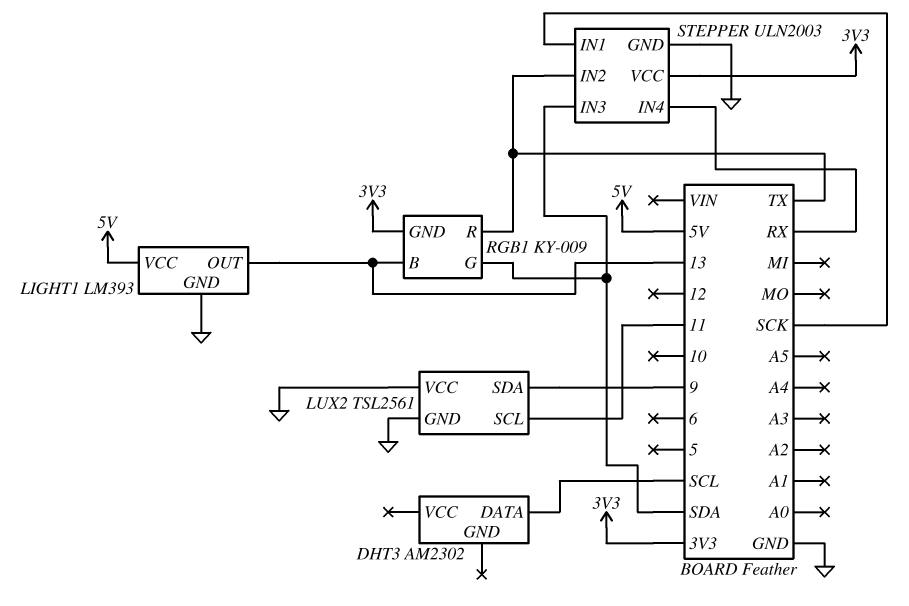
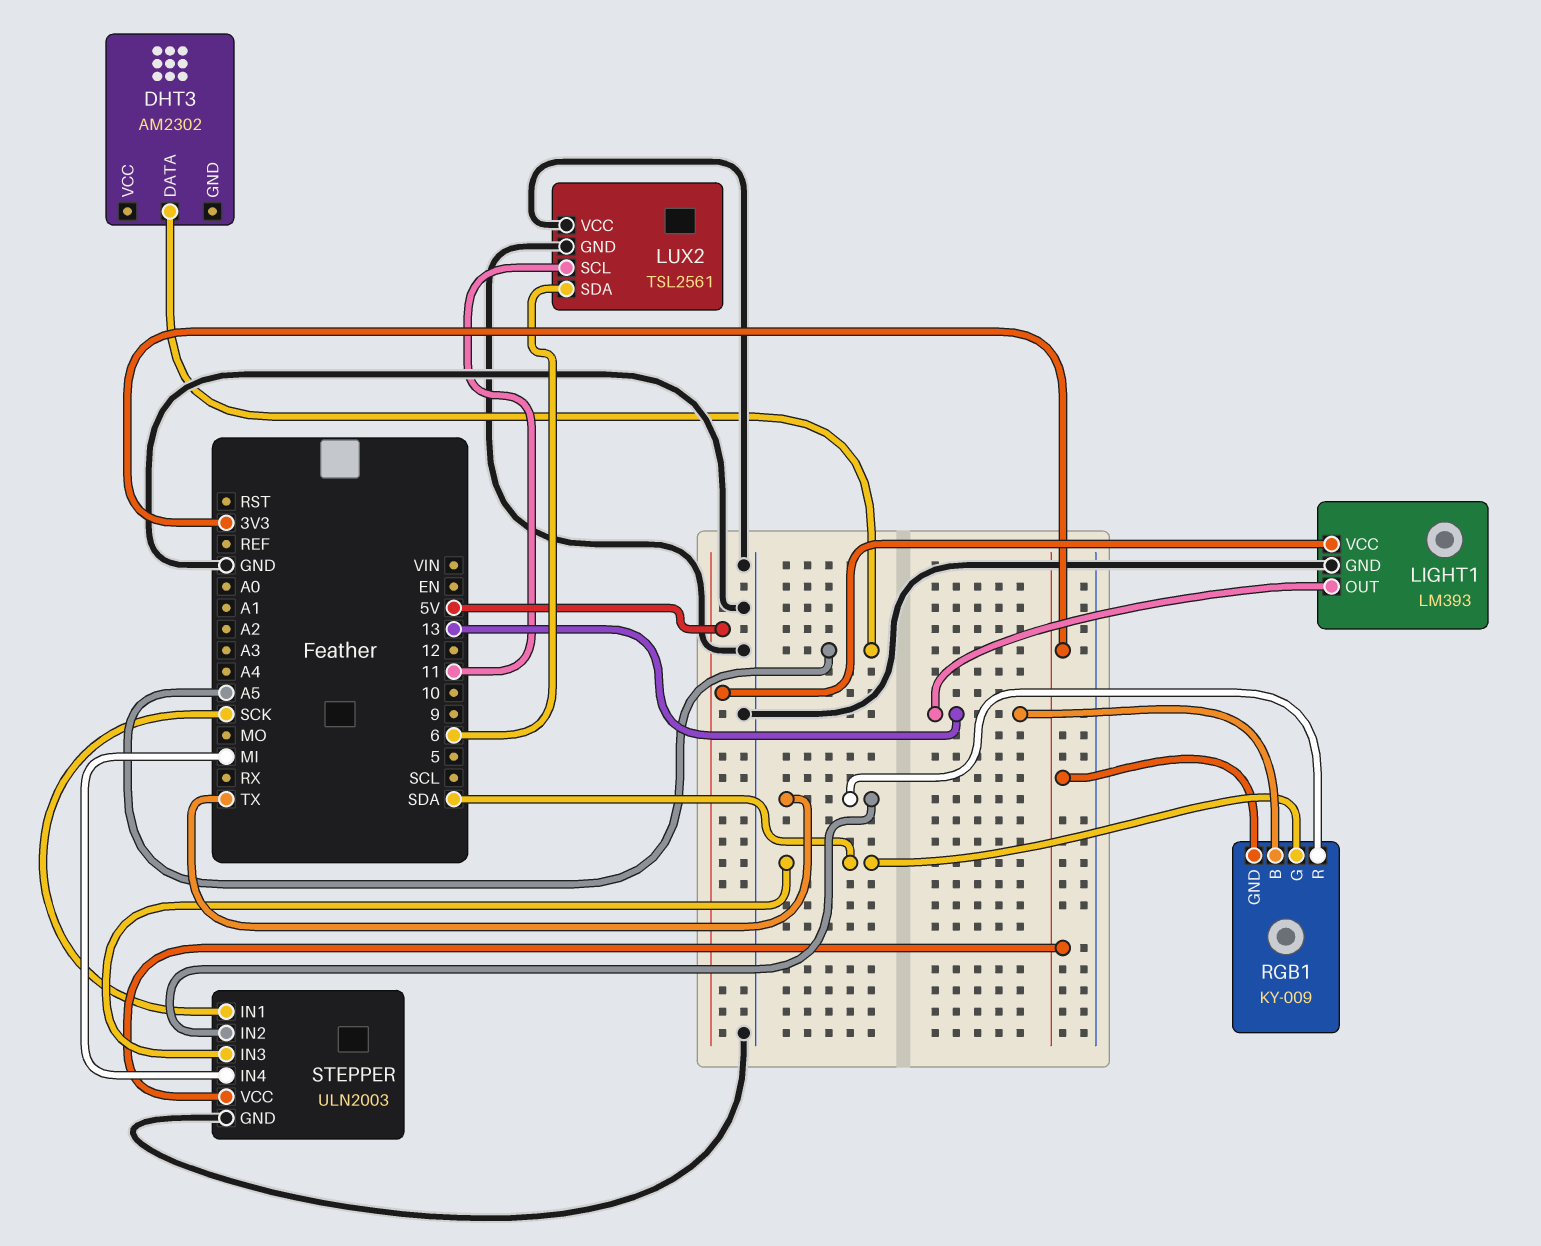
DHT3 pin DATA: SCL -> A5
LUX2 pin SDA: 9 -> 6
STEPPER pin IN4: RX -> MI

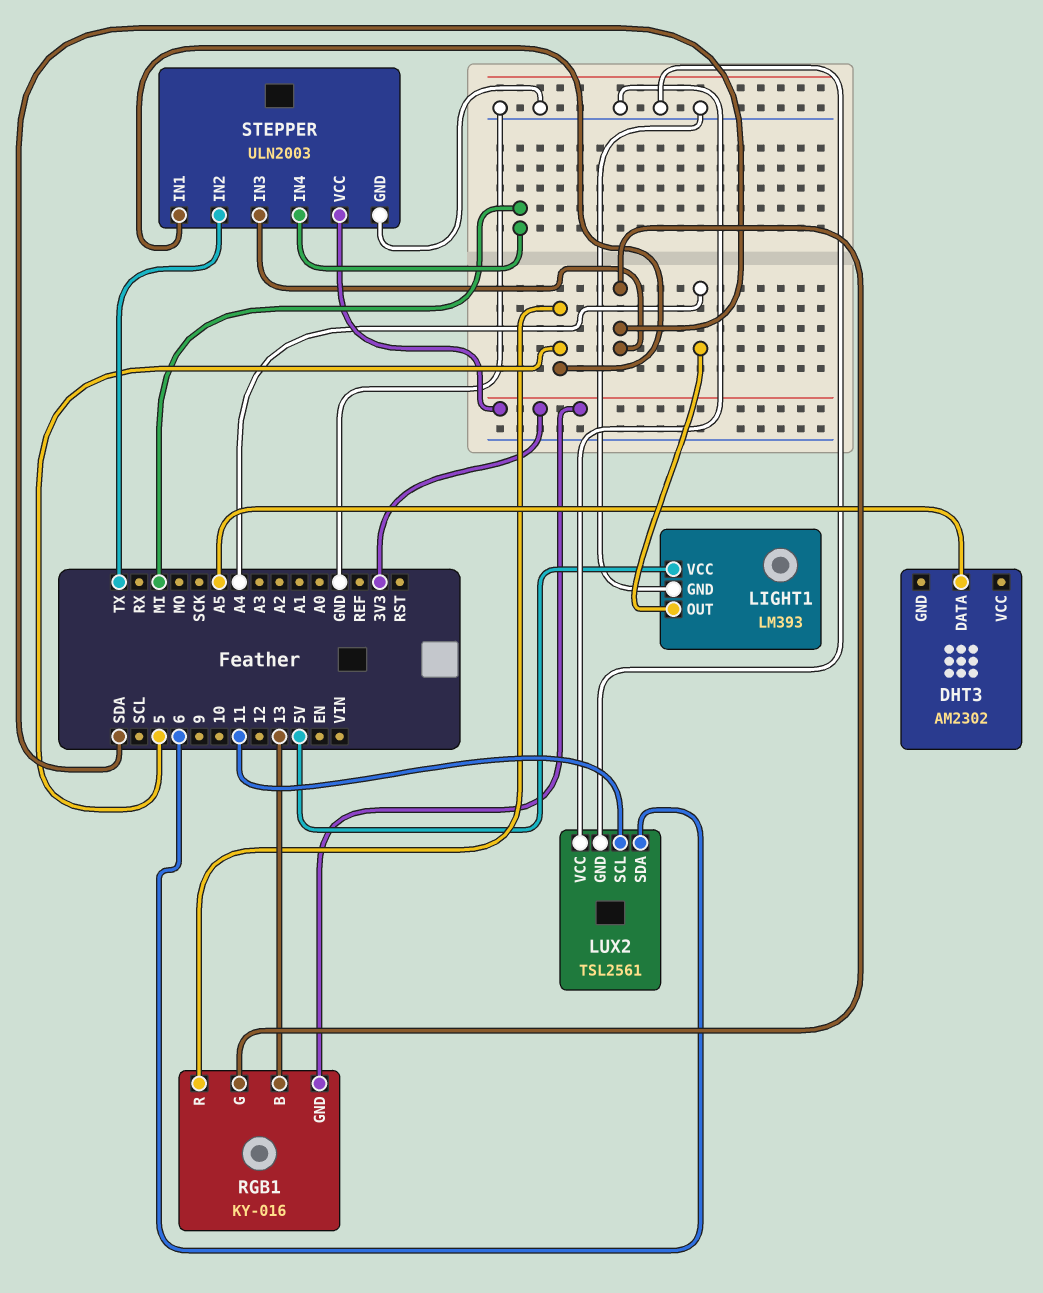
LIGHT1 pin OUT: 13 -> A4
RGB1: KY-009 -> KY-016
RGB1 pin R: TX -> 5
STEPPER pin IN1: SCK -> 5

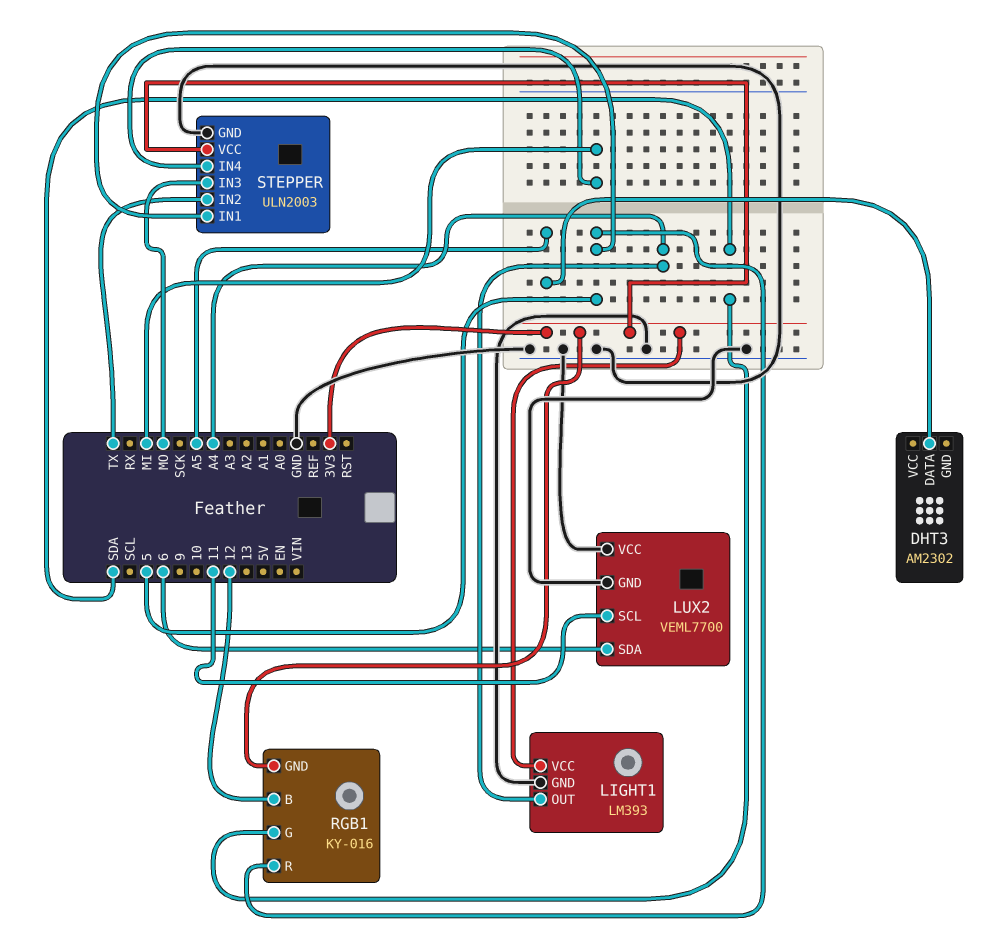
LIGHT1 pin VCC: 5V -> 3V3
LUX2: TSL2561 -> VEML7700
RGB1 pin B: 13 -> 12
STEPPER pin IN3: SDA -> MO

